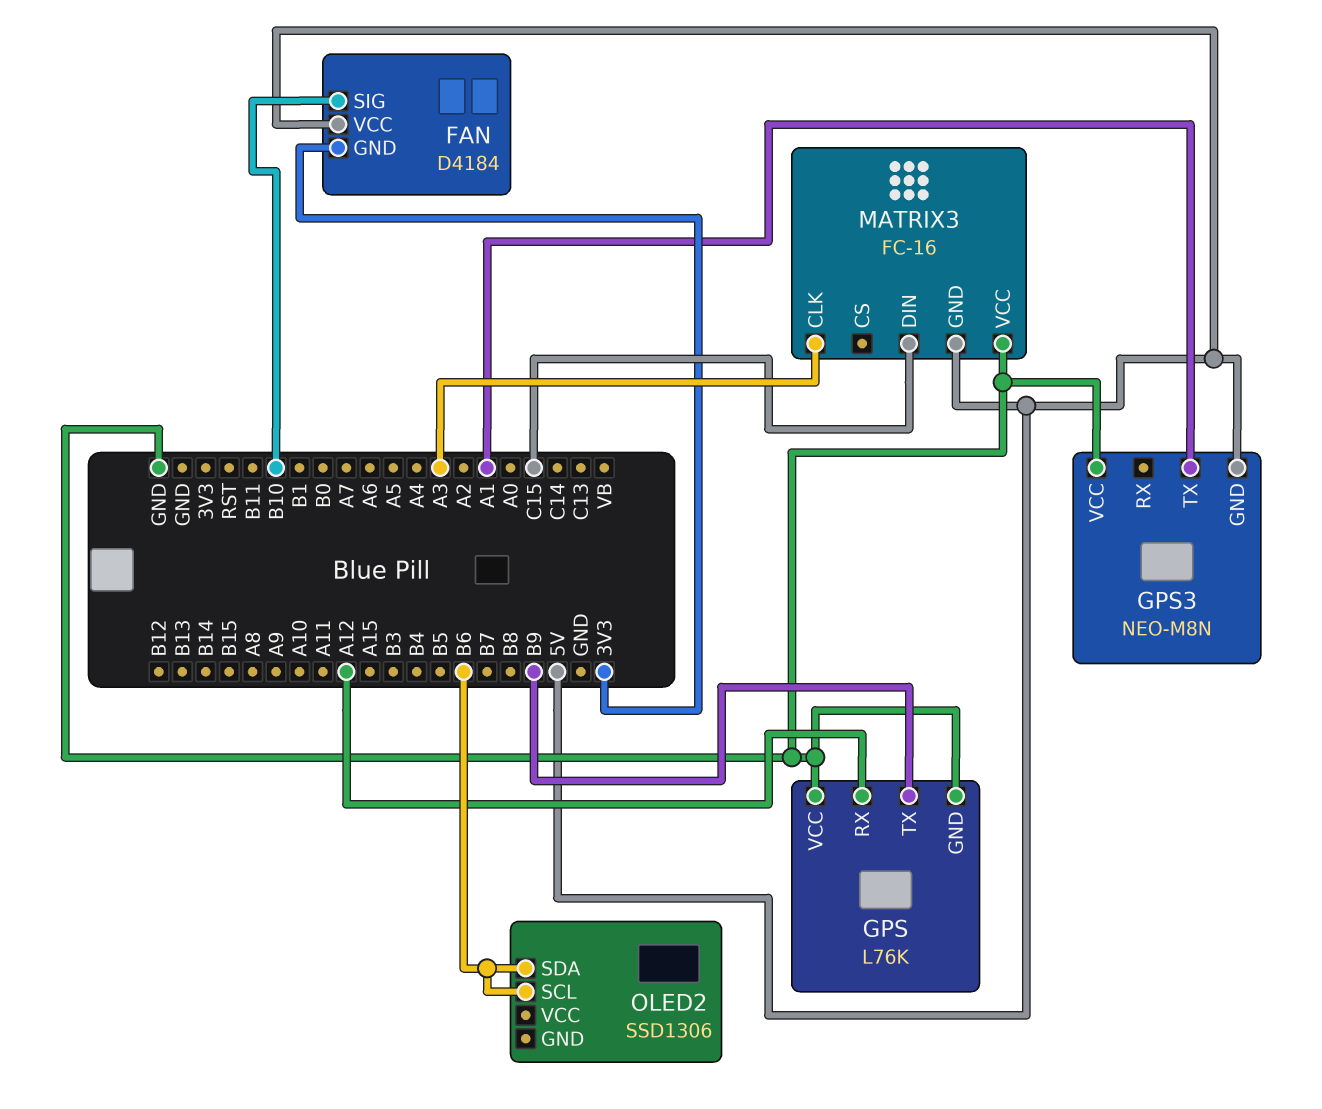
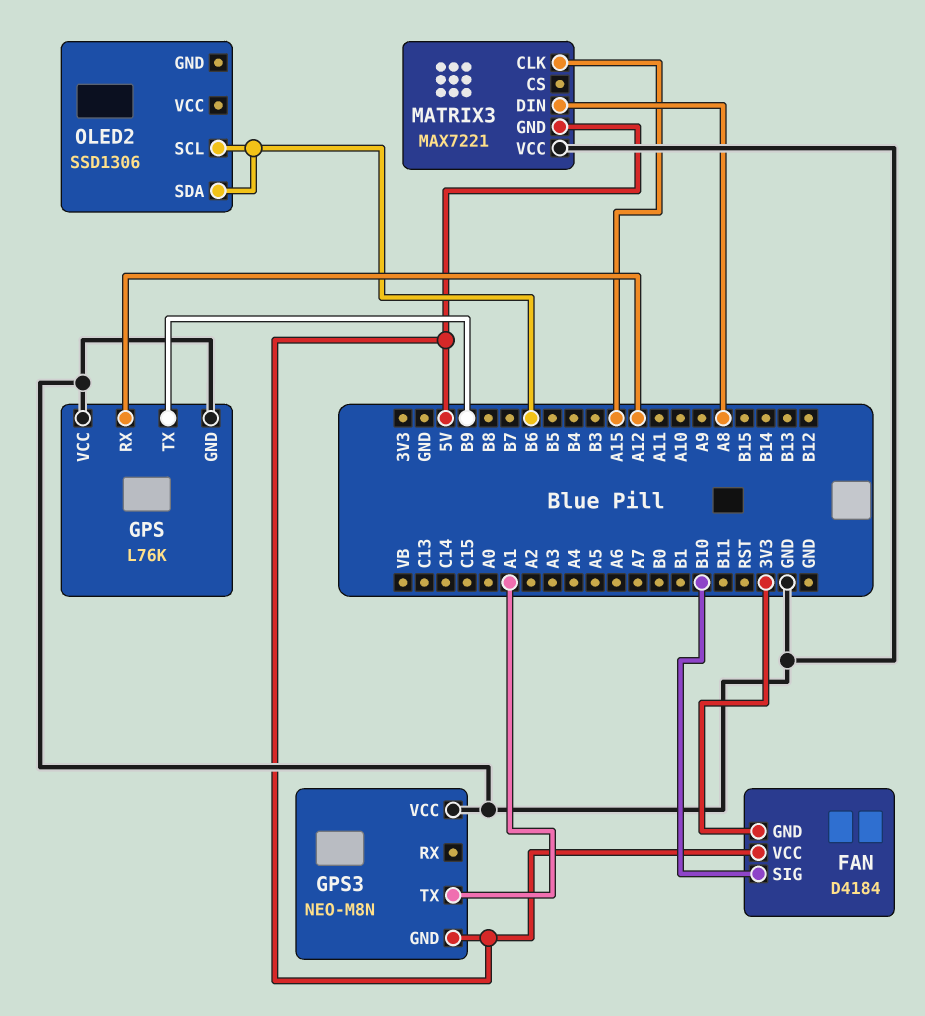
MATRIX3: FC-16 -> MAX7221
MATRIX3 pin CLK: A3 -> A15
MATRIX3 pin DIN: C15 -> A8

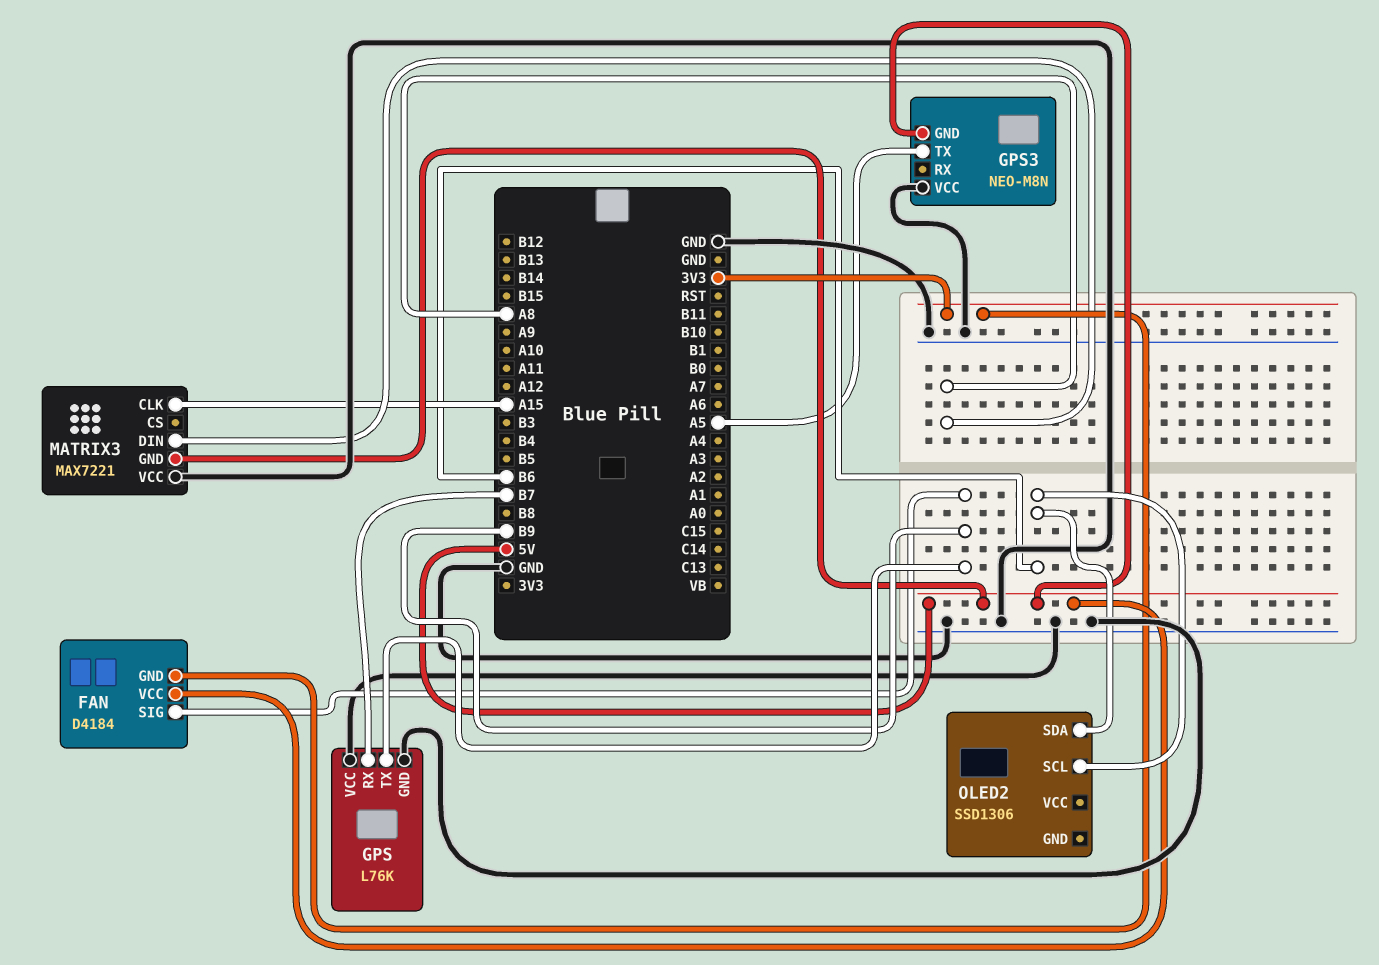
FAN pin SIG: B10 -> B9
GPS pin RX: A12 -> B7
GPS3 pin TX: A1 -> A5

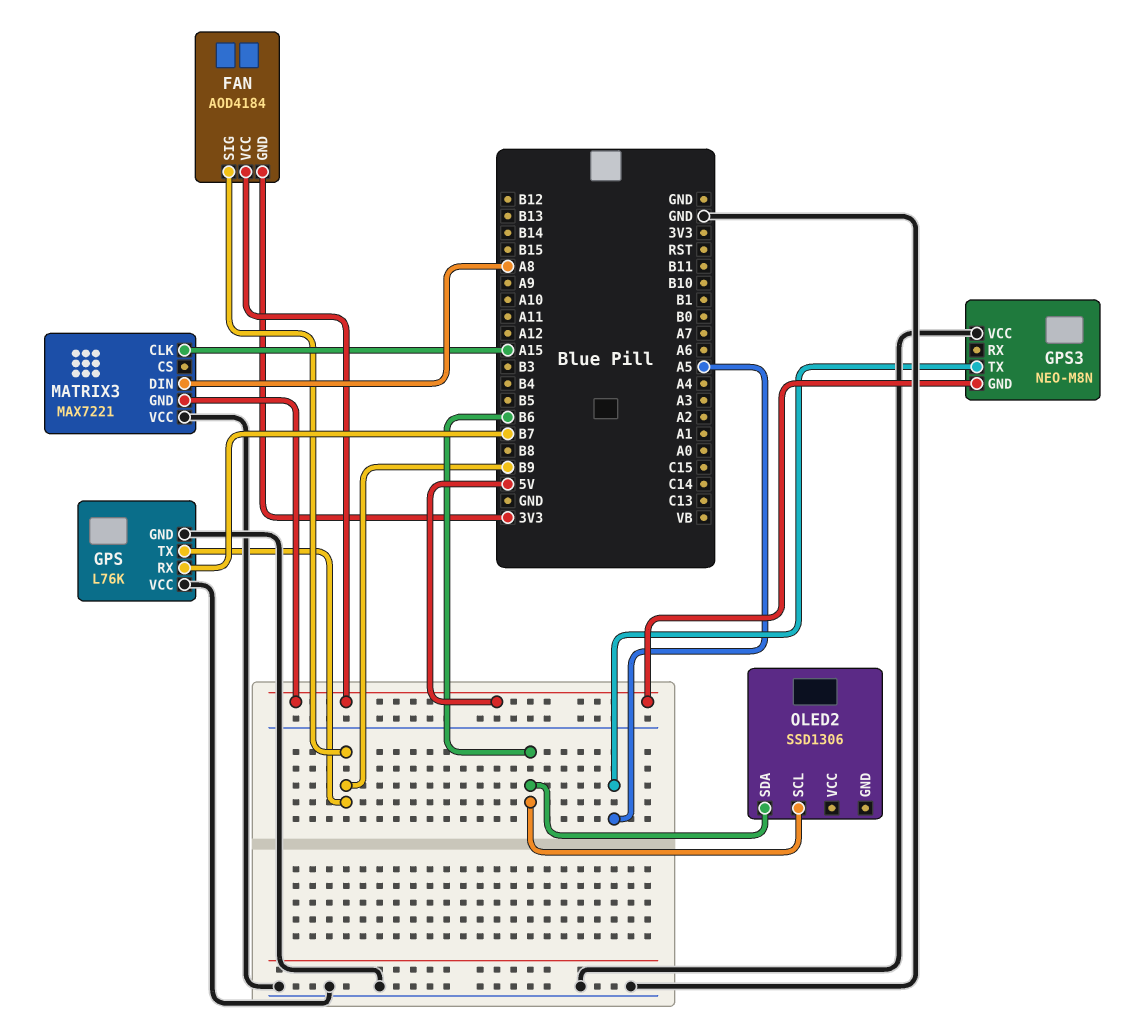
FAN: D4184 -> AOD4184

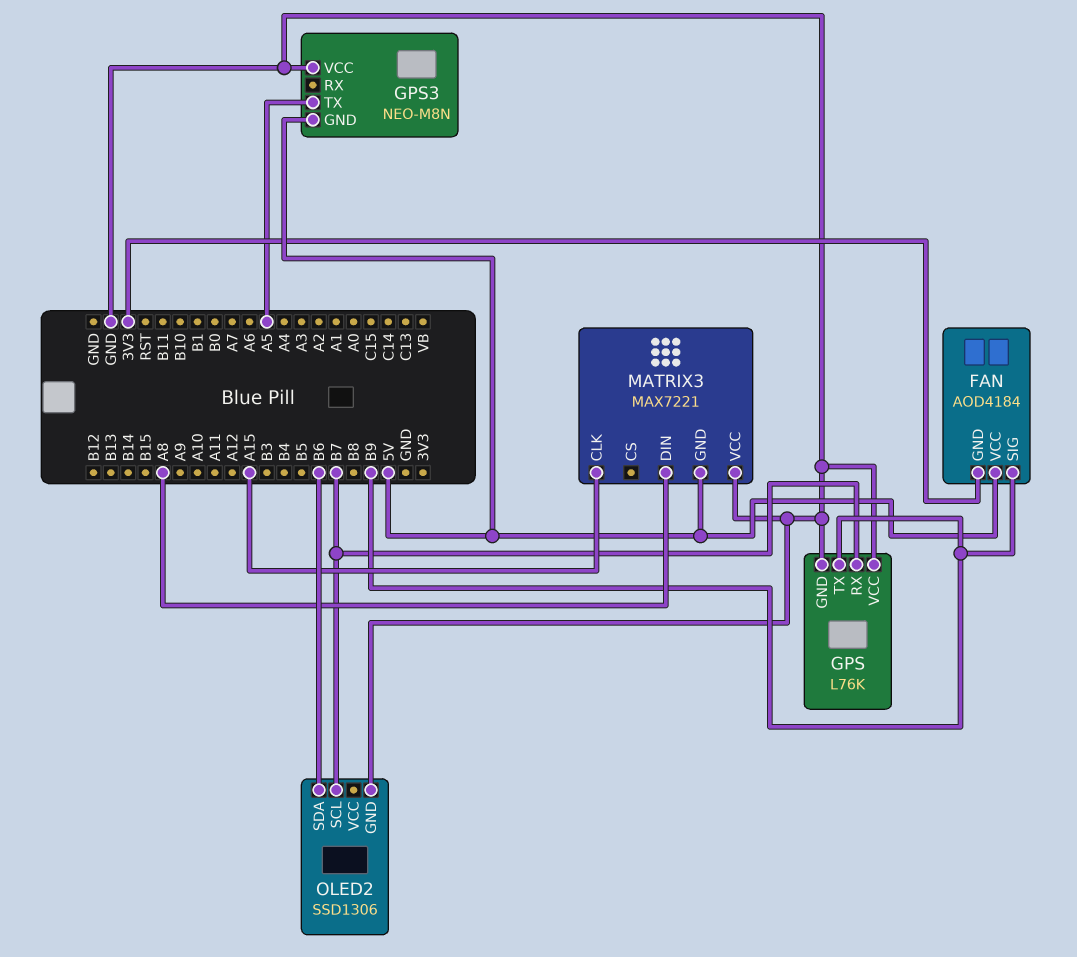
OLED2 pin GND: none -> GND
OLED2 pin SCL: B6 -> B7

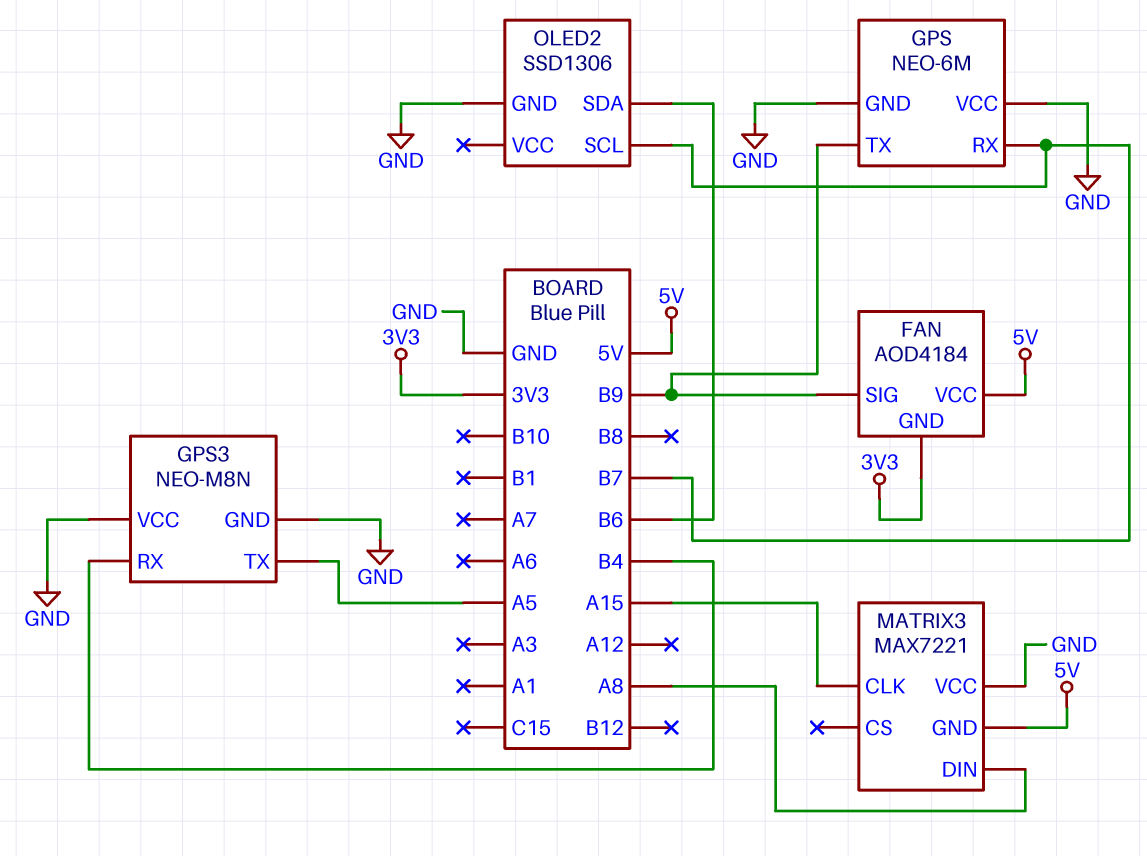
GPS: L76K -> NEO-6M
GPS3 pin GND: 5V -> GND
GPS3 pin RX: none -> B4

